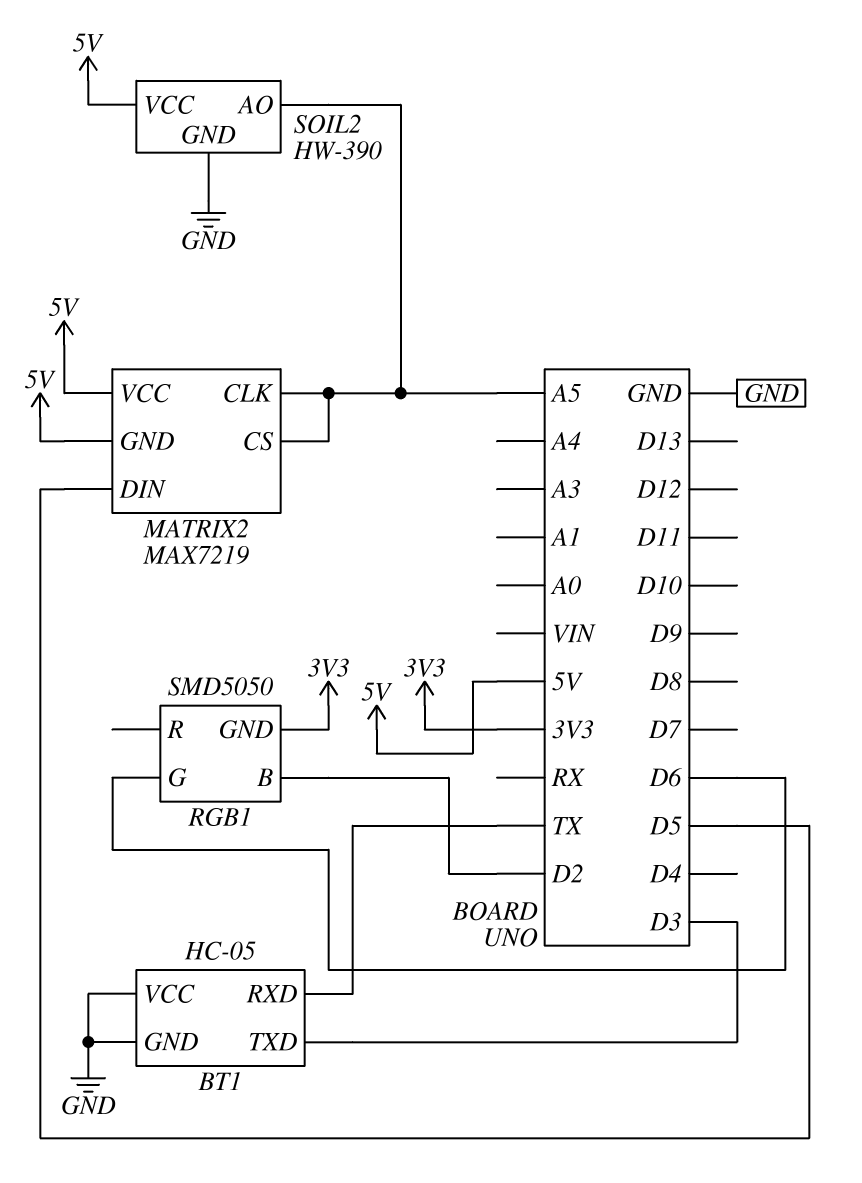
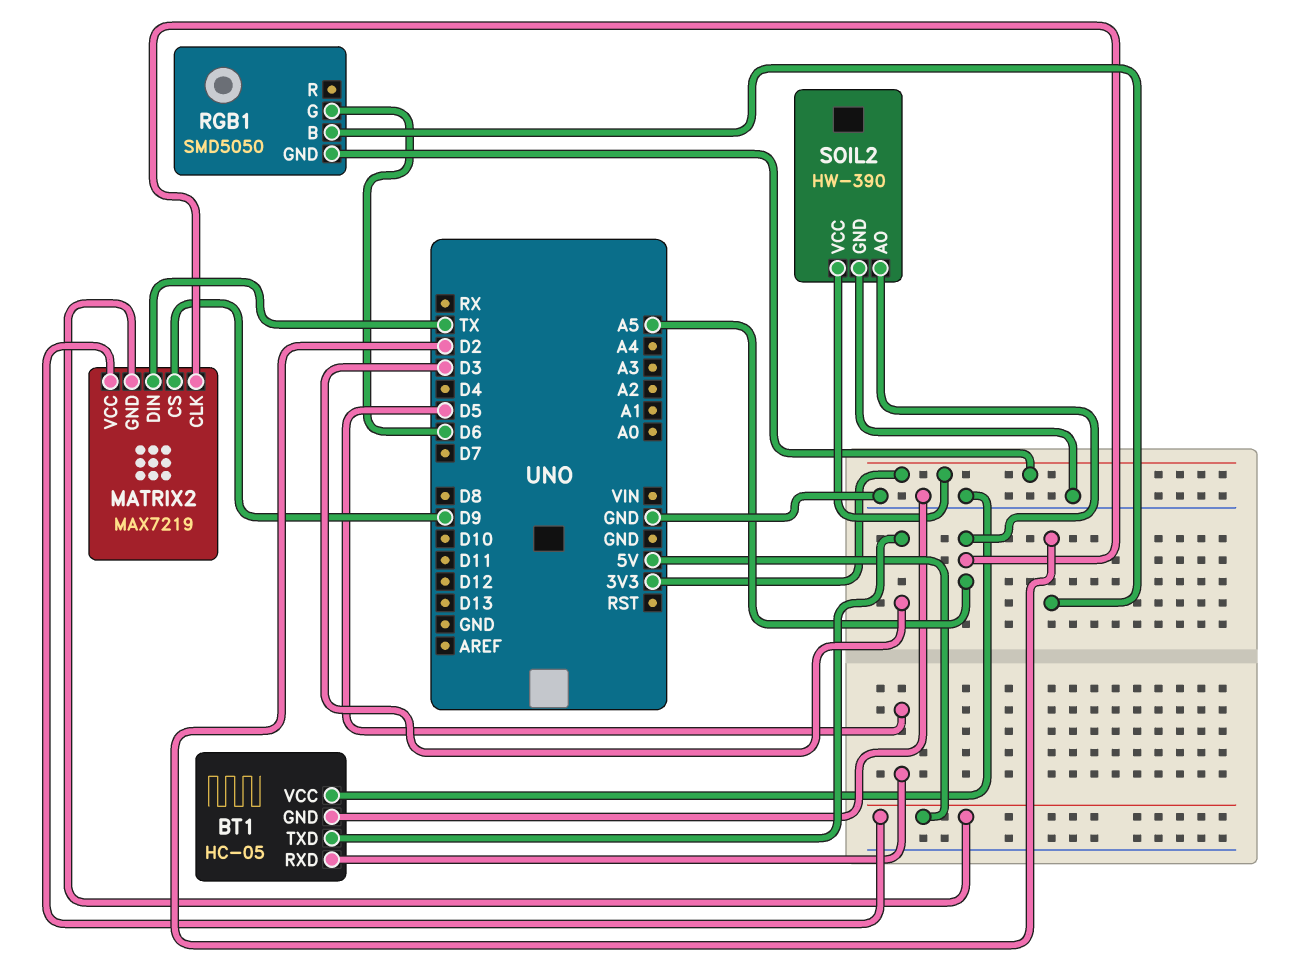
BT1 pin RXD: TX -> D5
MATRIX2 pin CS: A5 -> D9
MATRIX2 pin DIN: D5 -> TX
SOIL2 pin VCC: 5V -> 3V3

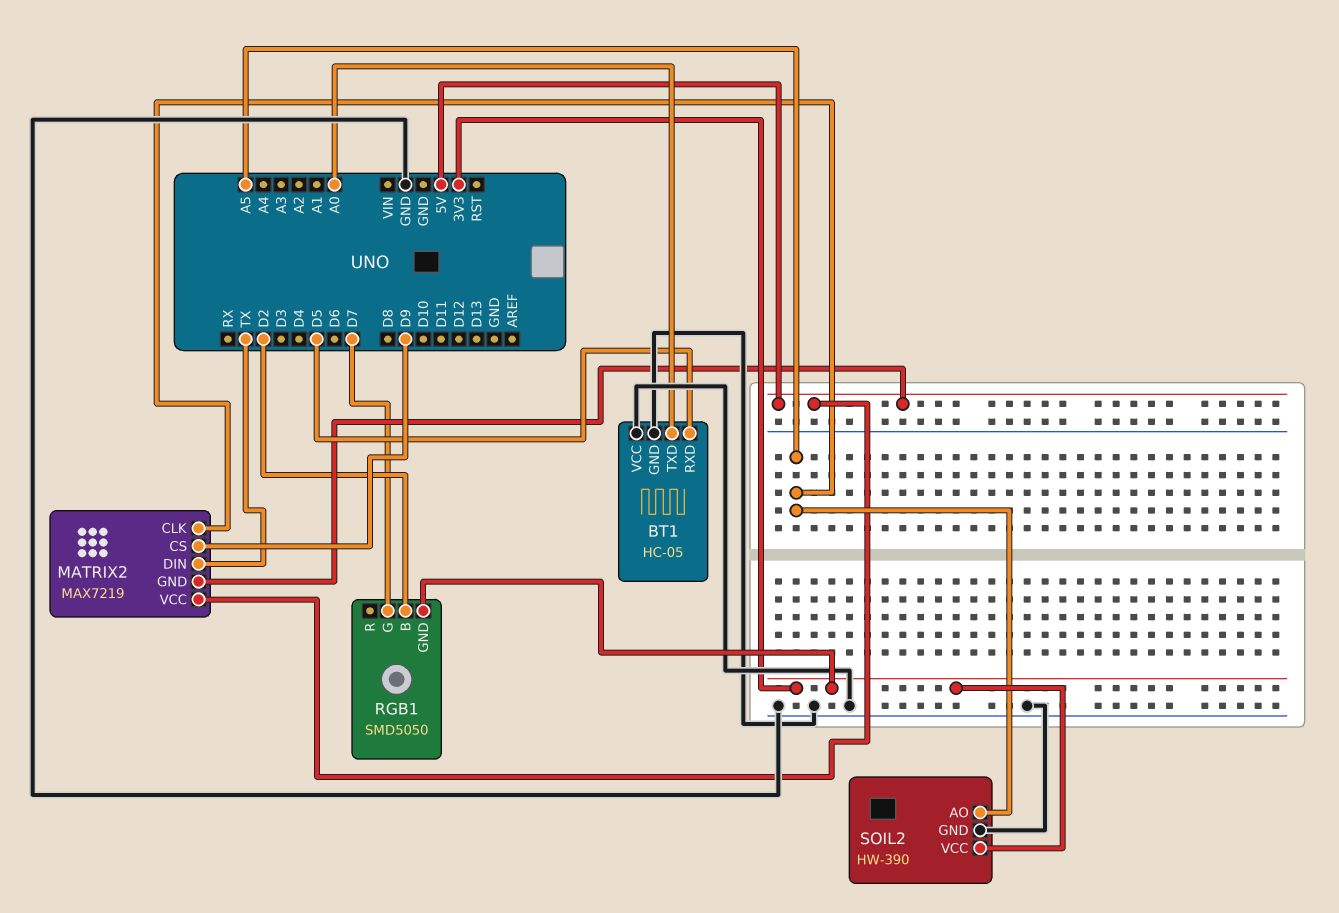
BT1 pin TXD: D3 -> A0
RGB1 pin G: D6 -> D7

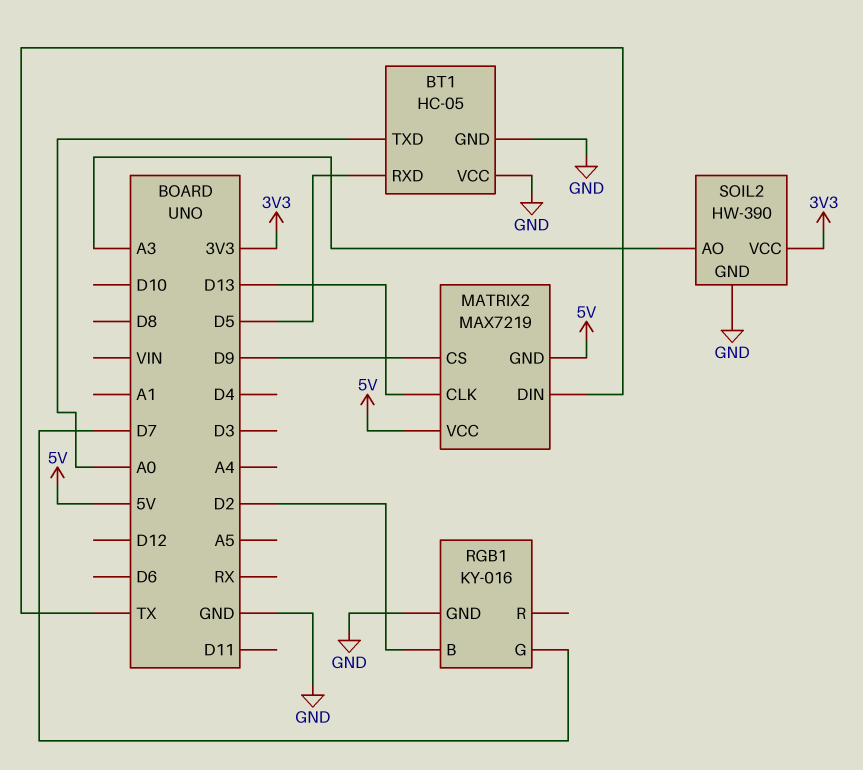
MATRIX2 pin CLK: A5 -> D13
RGB1: SMD5050 -> KY-016
RGB1 pin GND: 3V3 -> GND
SOIL2 pin AO: A5 -> A3

